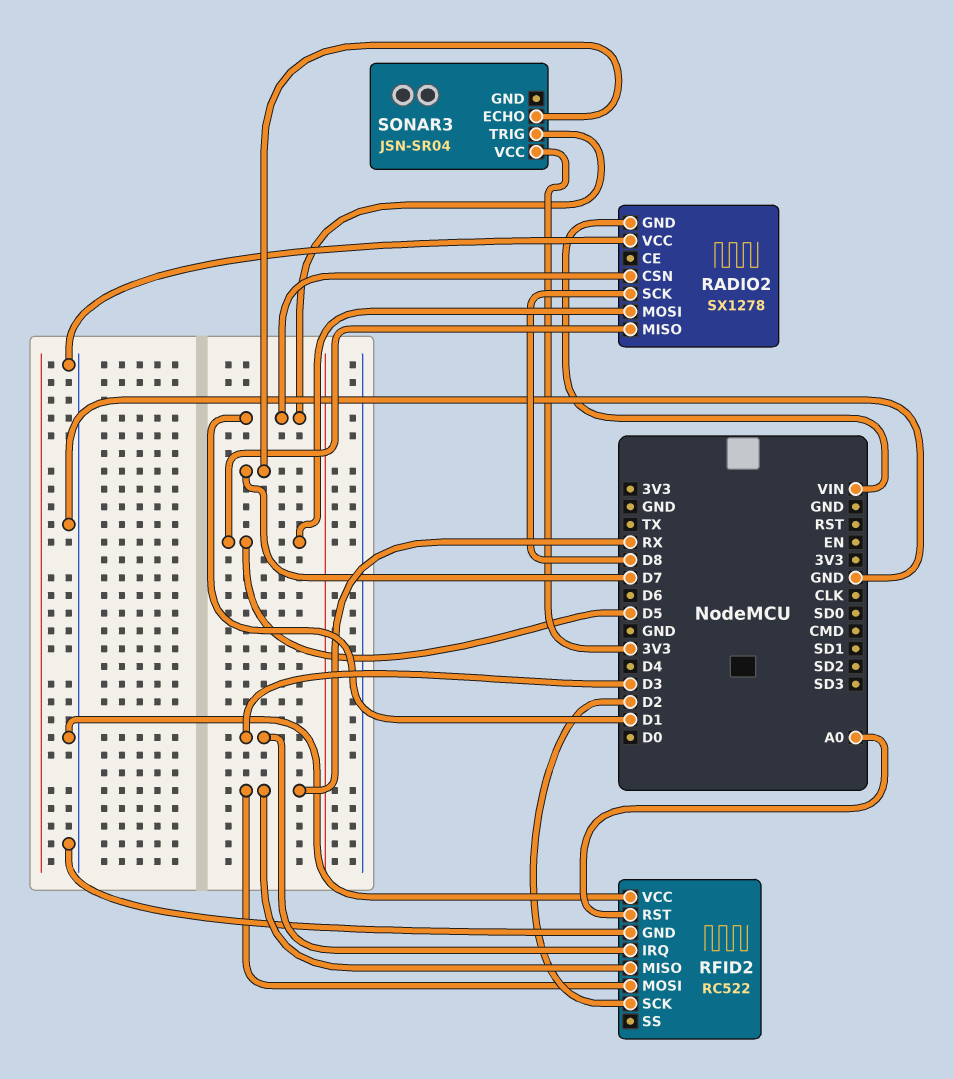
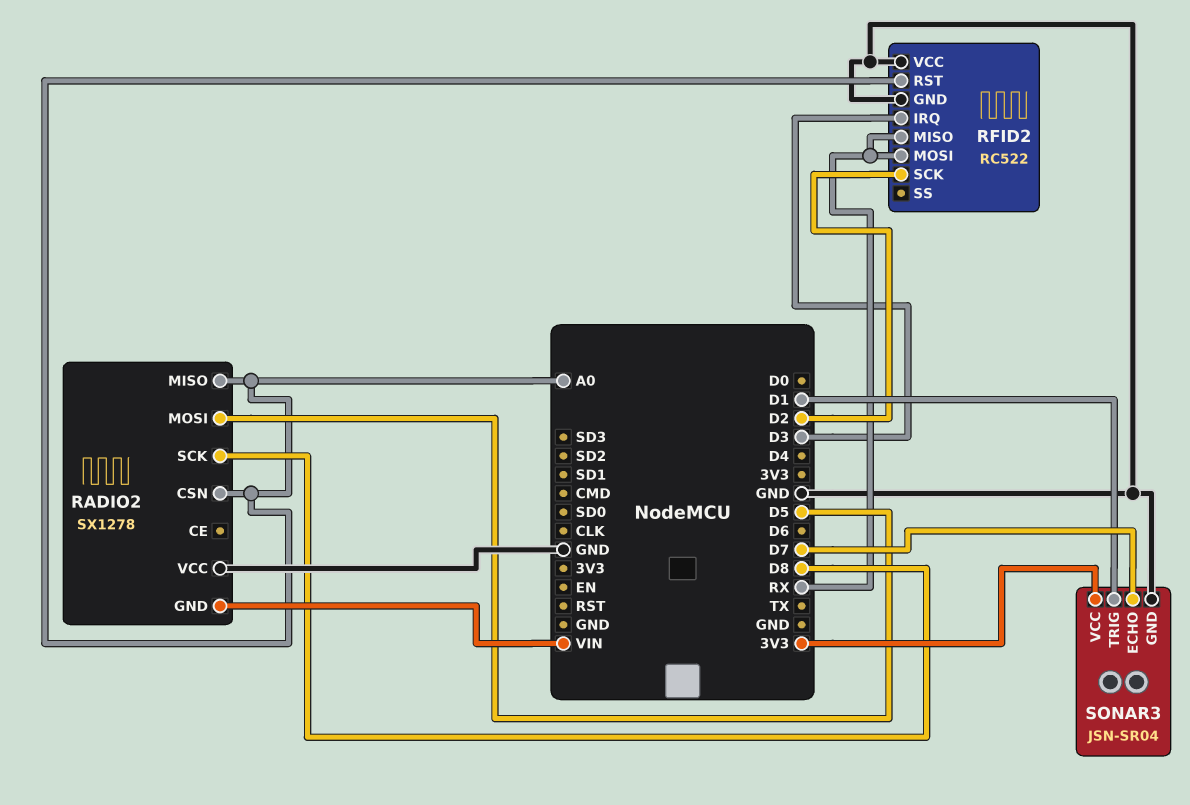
RADIO2 pin CSN: D1 -> A0
RADIO2 pin MISO: D5 -> A0
SONAR3 pin GND: none -> GND

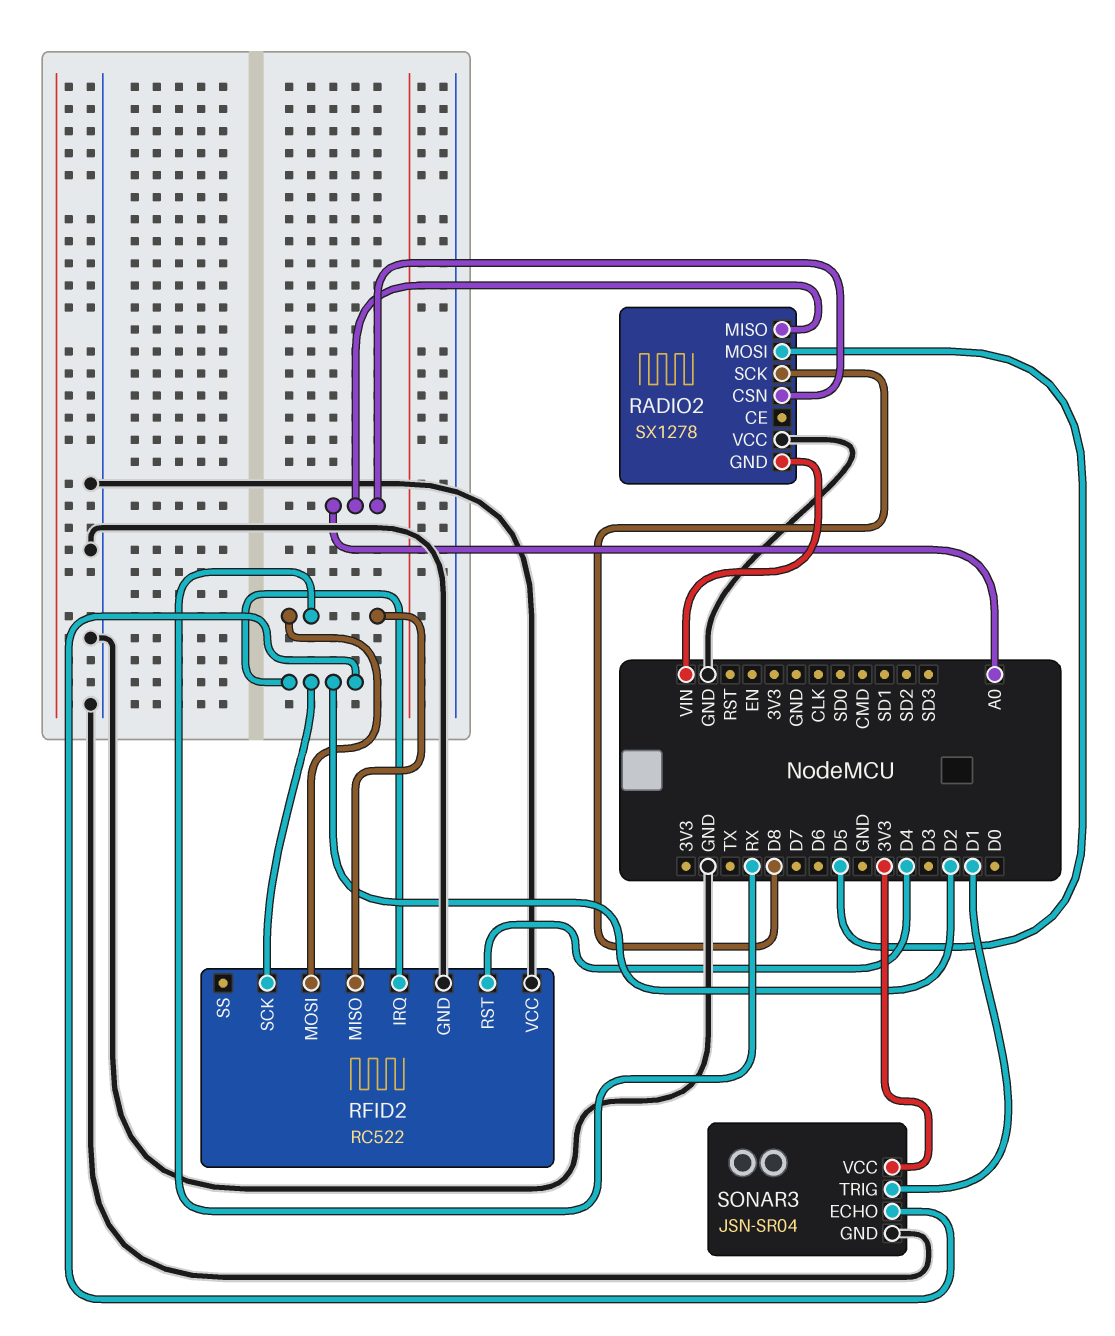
RFID2 pin IRQ: D3 -> D2
RFID2 pin RST: A0 -> D4
SONAR3 pin ECHO: D7 -> D2

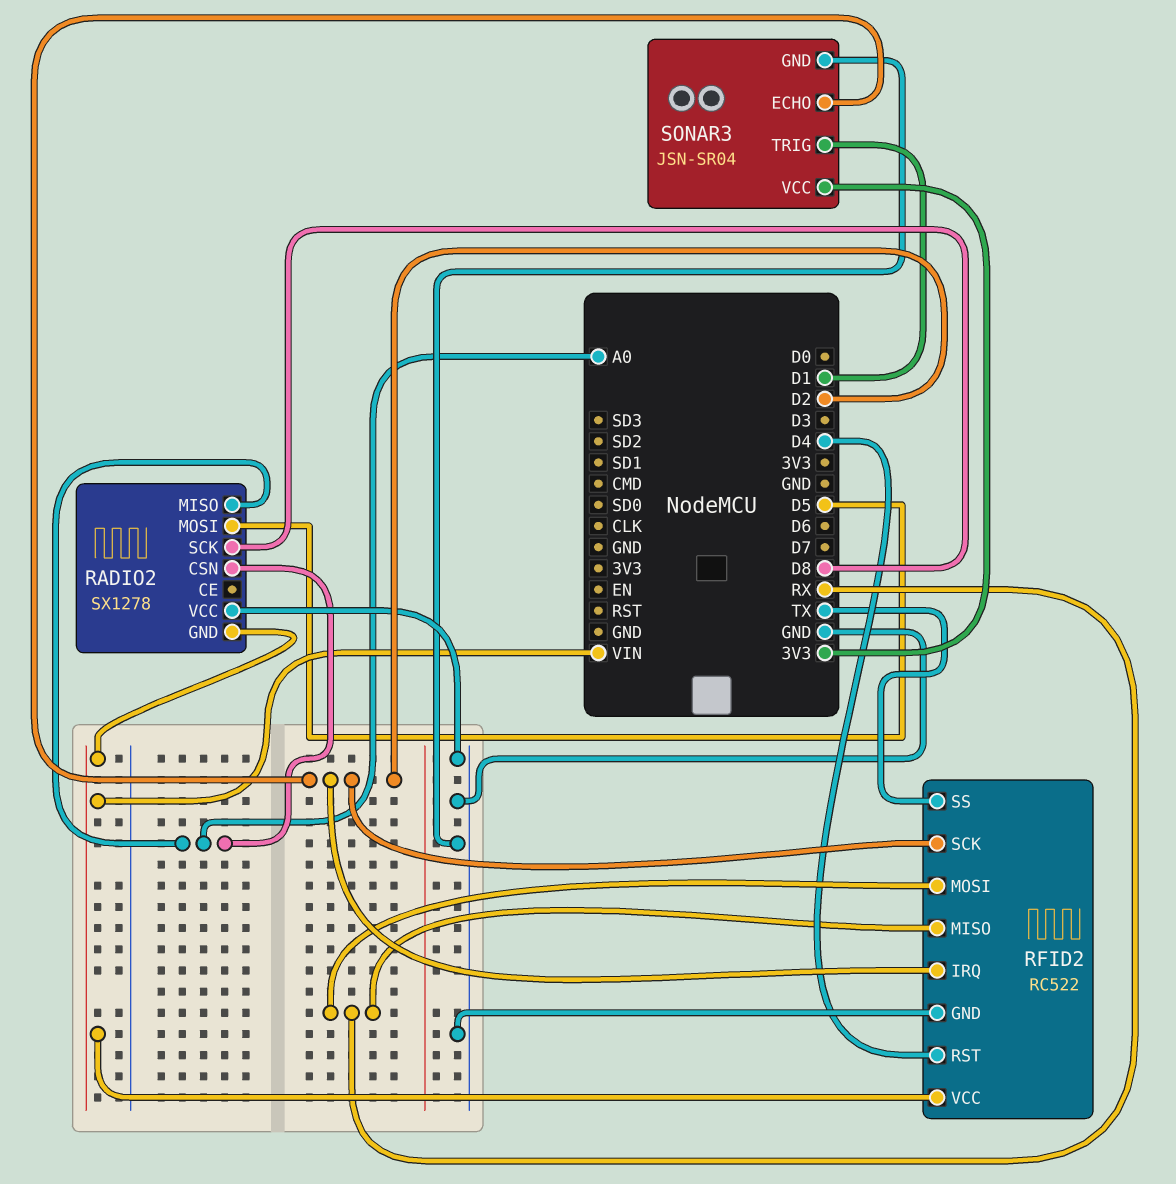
RFID2 pin SS: none -> TX
RFID2 pin VCC: GND -> VIN

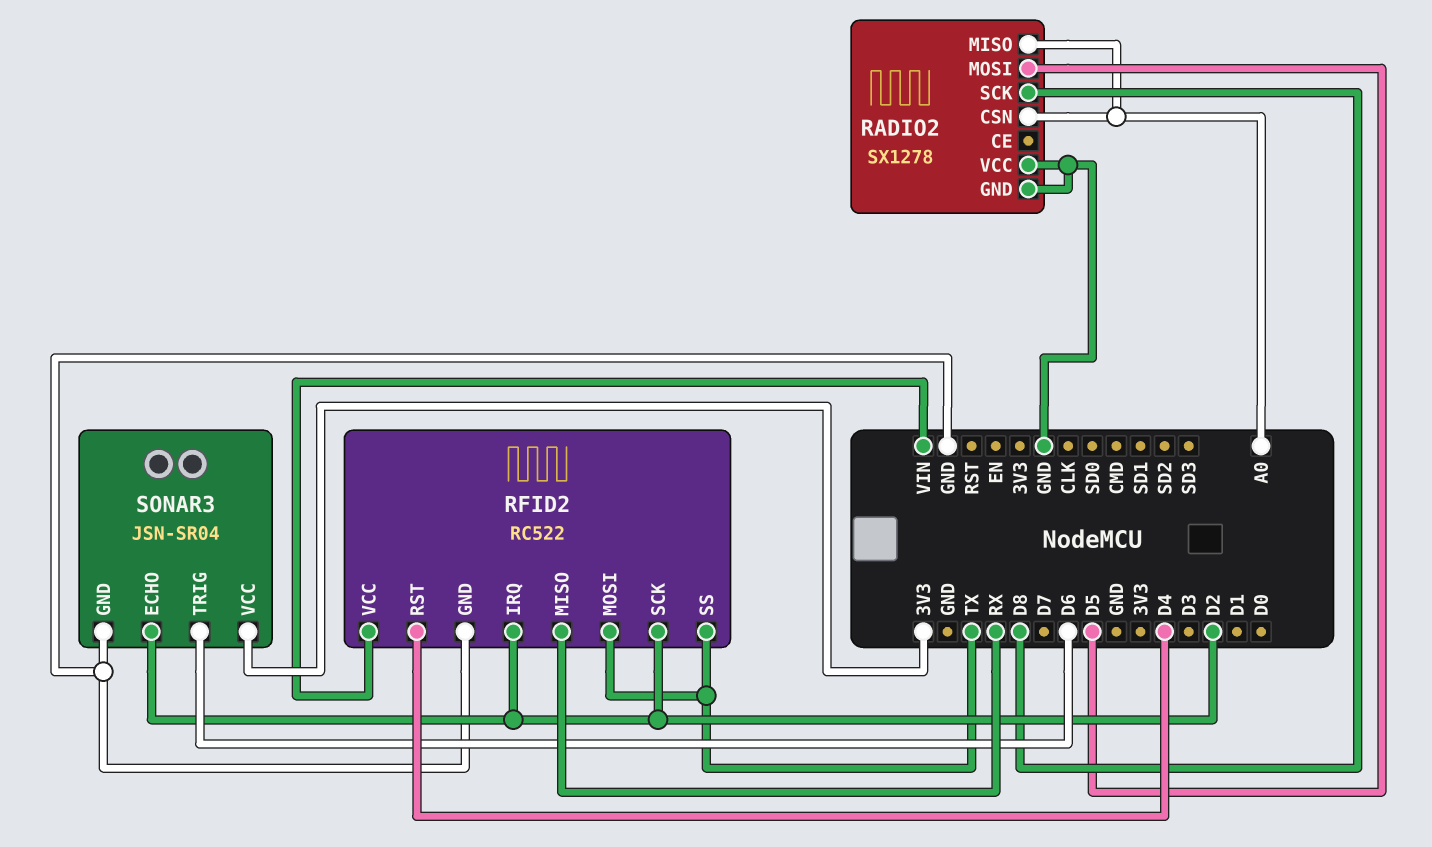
RADIO2 pin GND: VIN -> GND
RFID2 pin MOSI: RX -> TX
SONAR3 pin TRIG: D1 -> D6

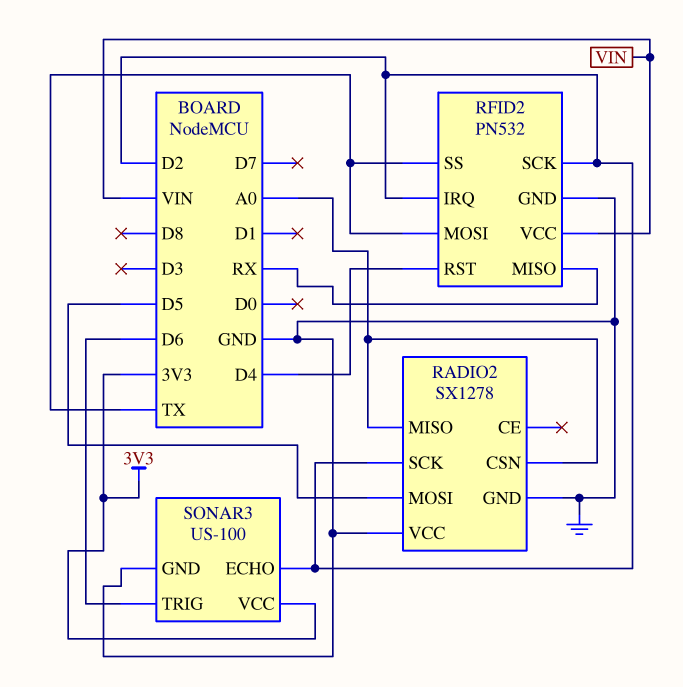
RADIO2 pin SCK: D8 -> D2
RFID2: RC522 -> PN532
SONAR3: JSN-SR04 -> US-100

